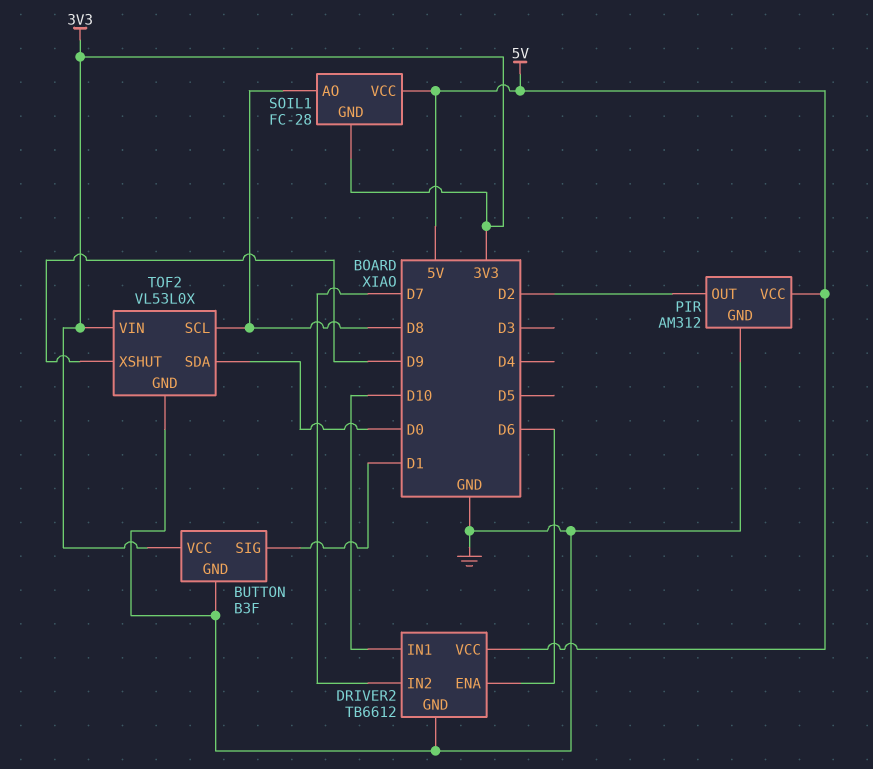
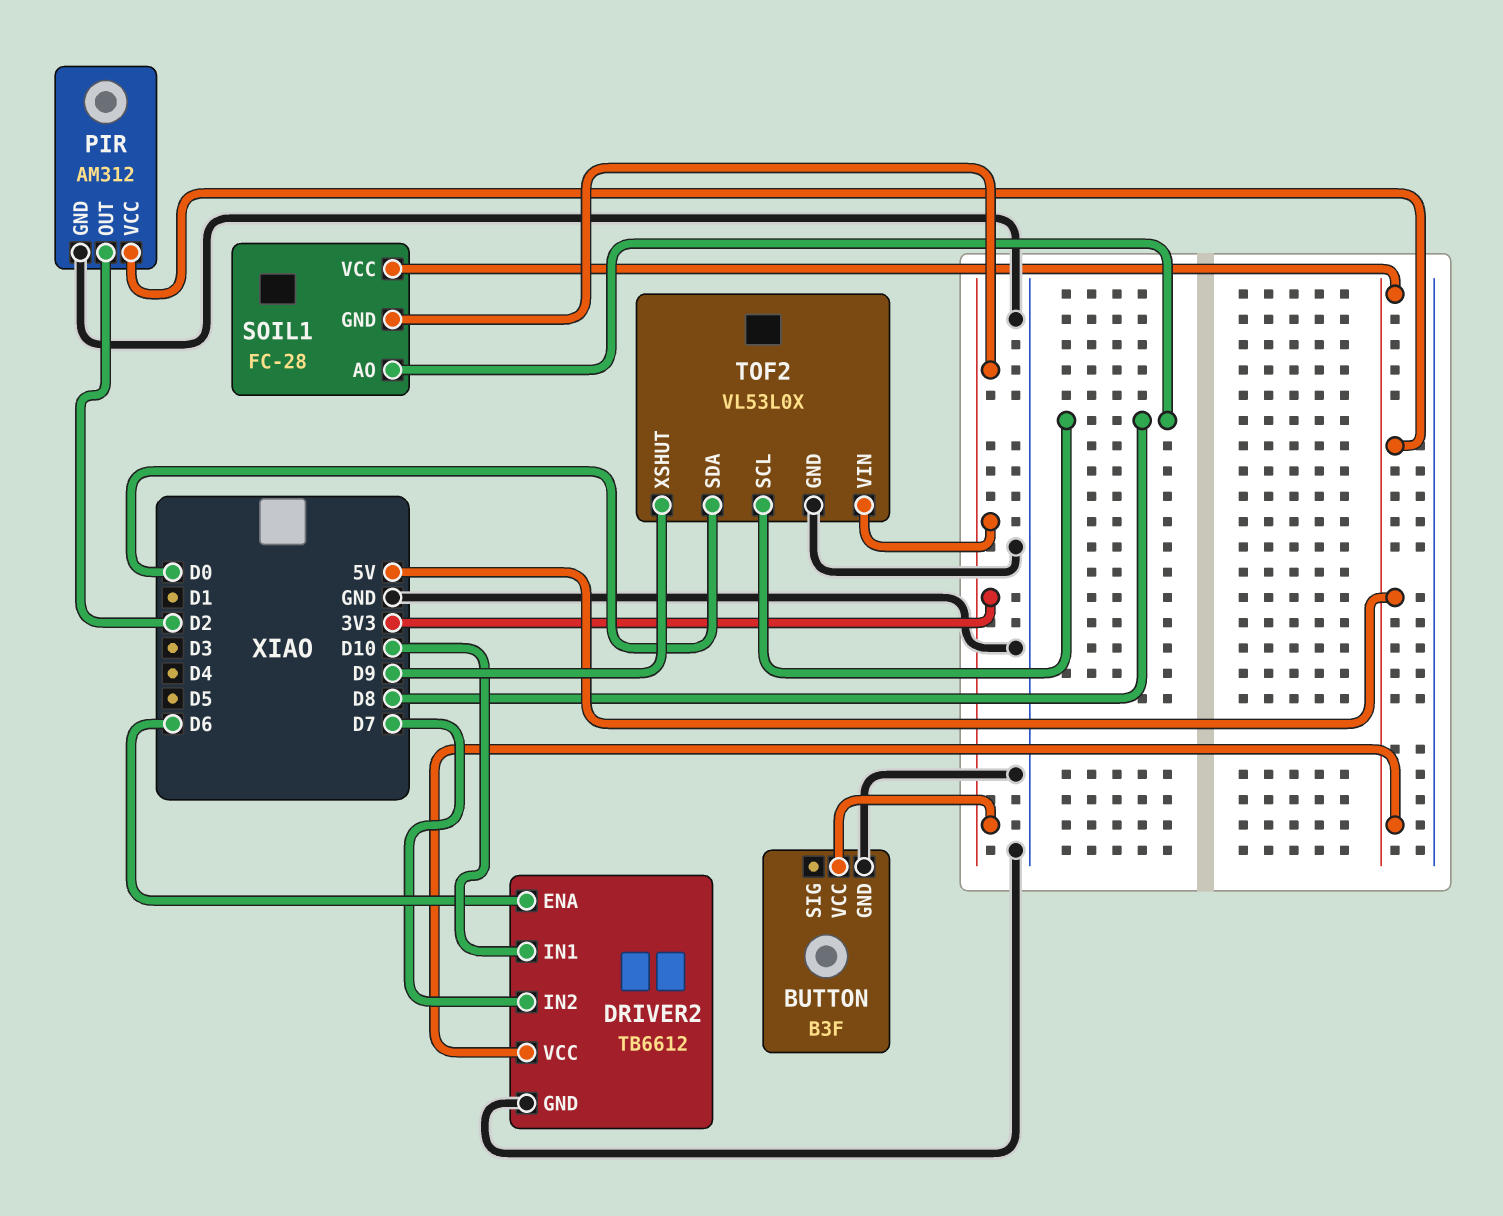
BUTTON pin SIG: D1 -> none

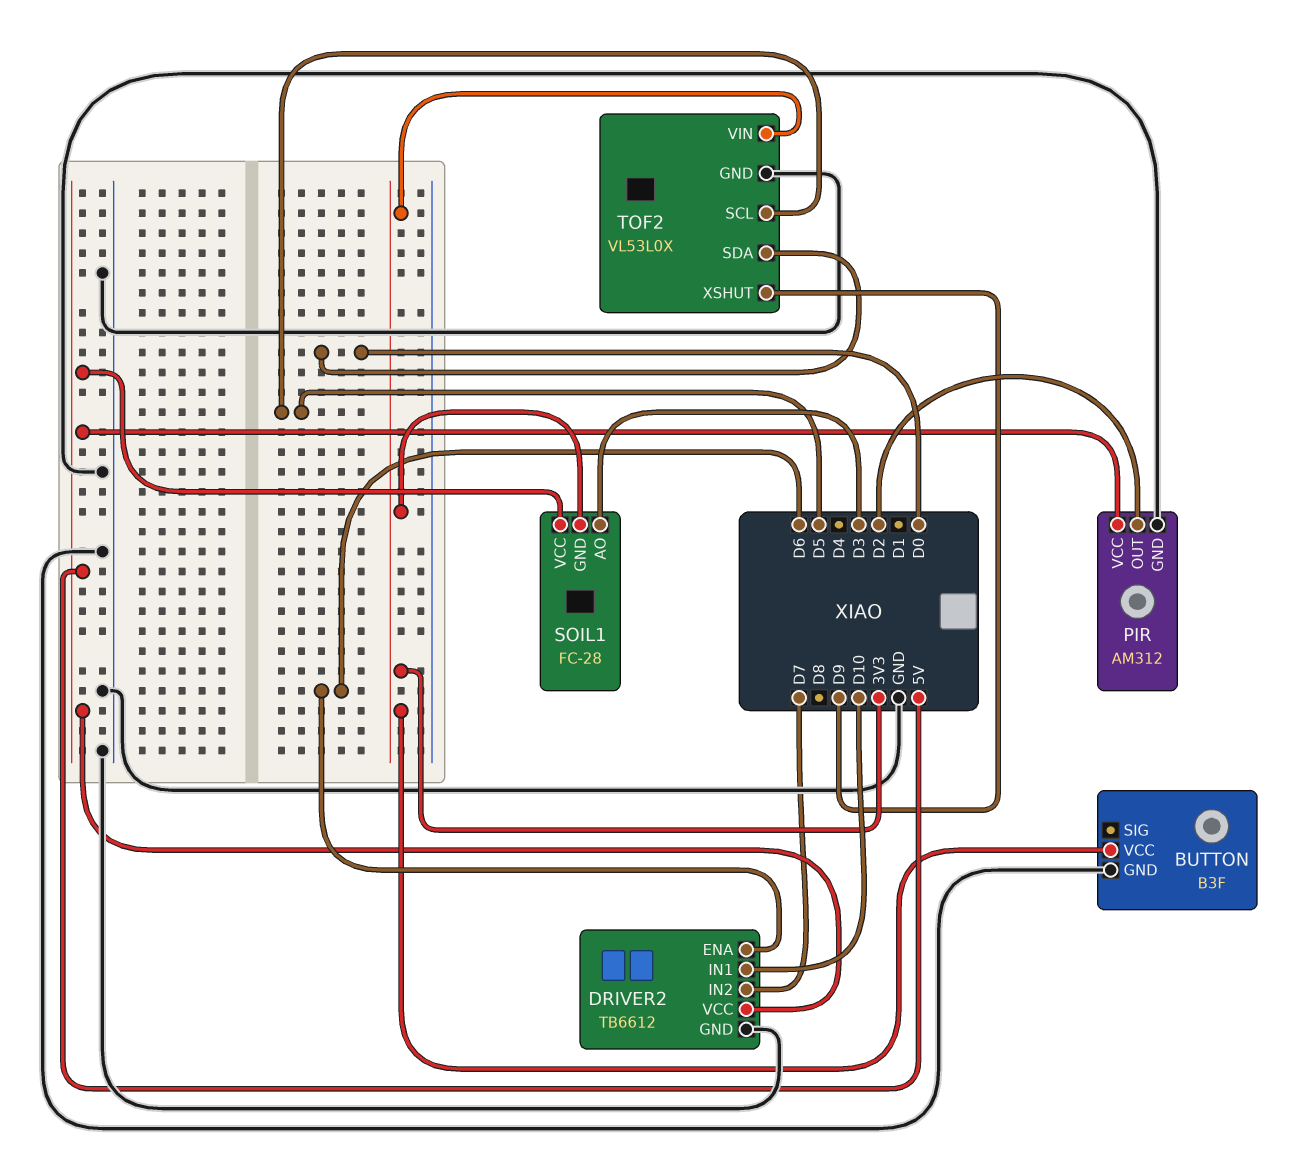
SOIL1 pin AO: D8 -> D3
TOF2 pin SCL: D8 -> D5

